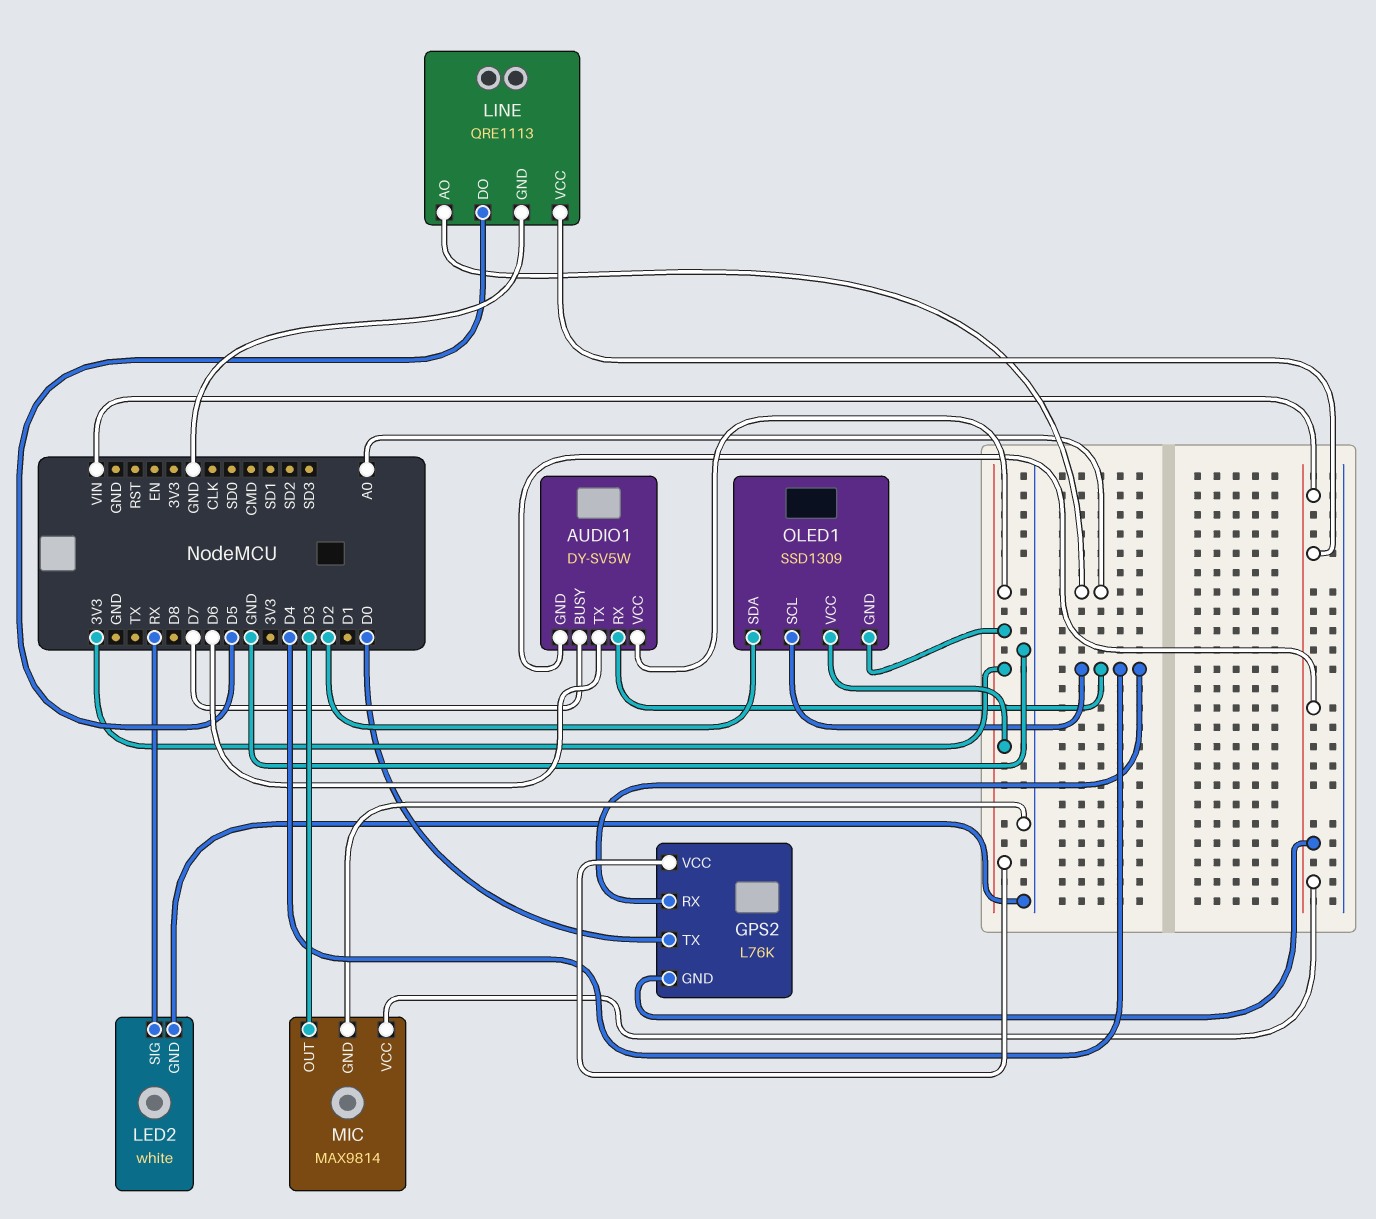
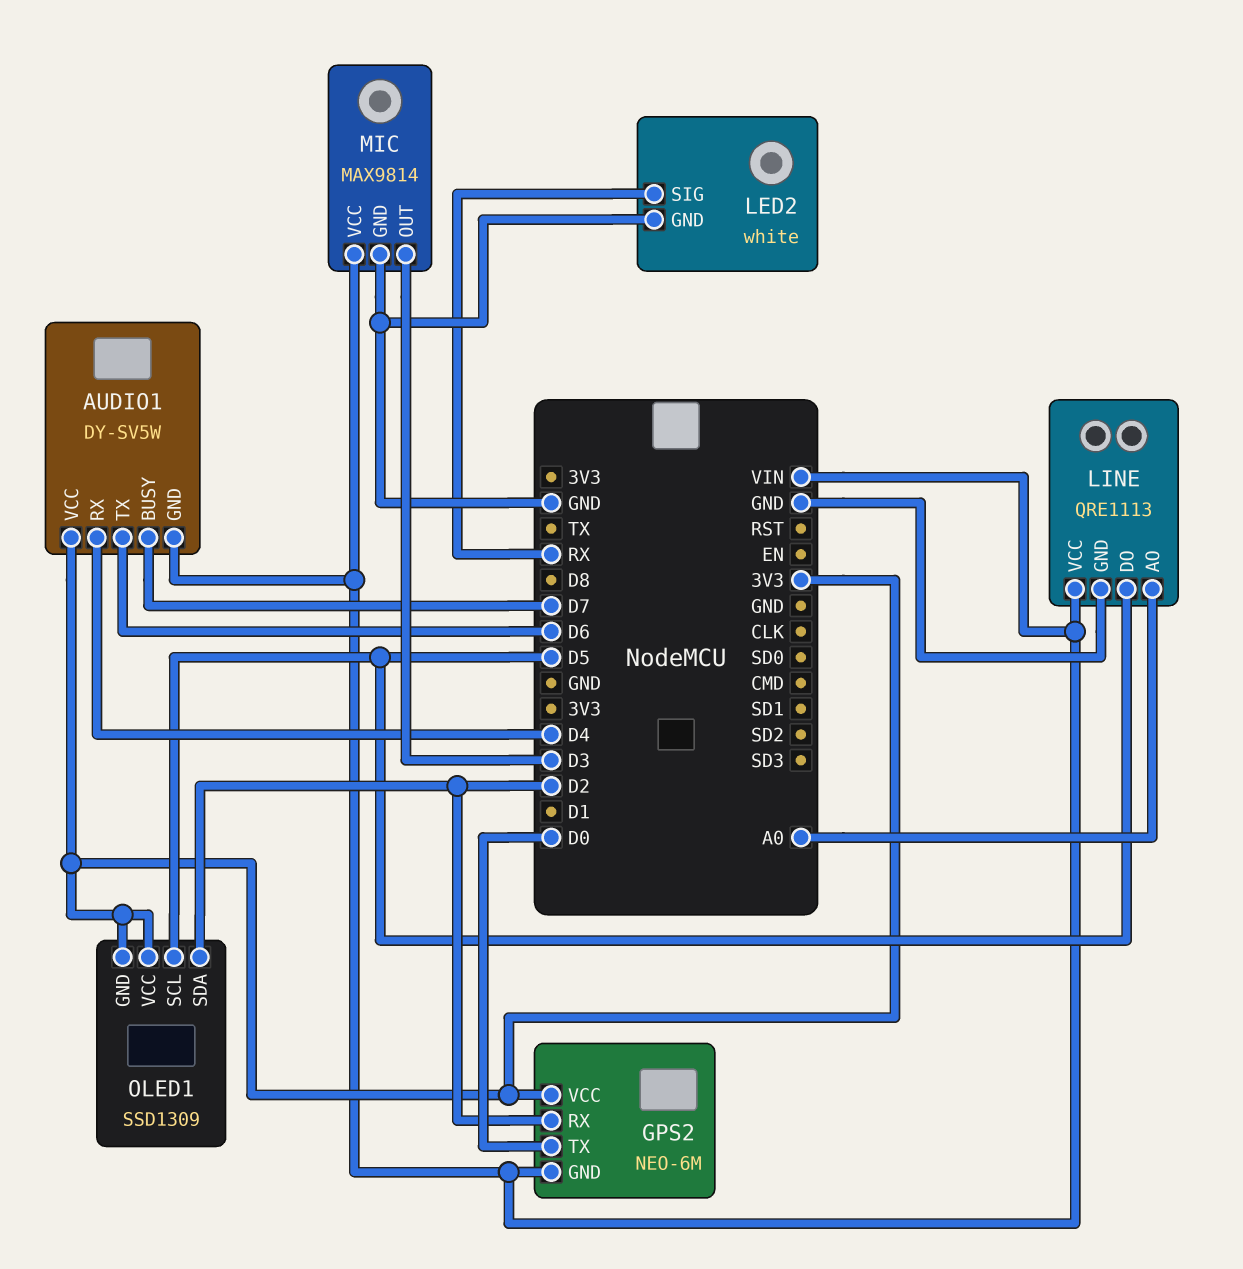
GPS2: L76K -> NEO-6M
GPS2 pin RX: D4 -> D2
OLED1 pin SCL: D4 -> D5

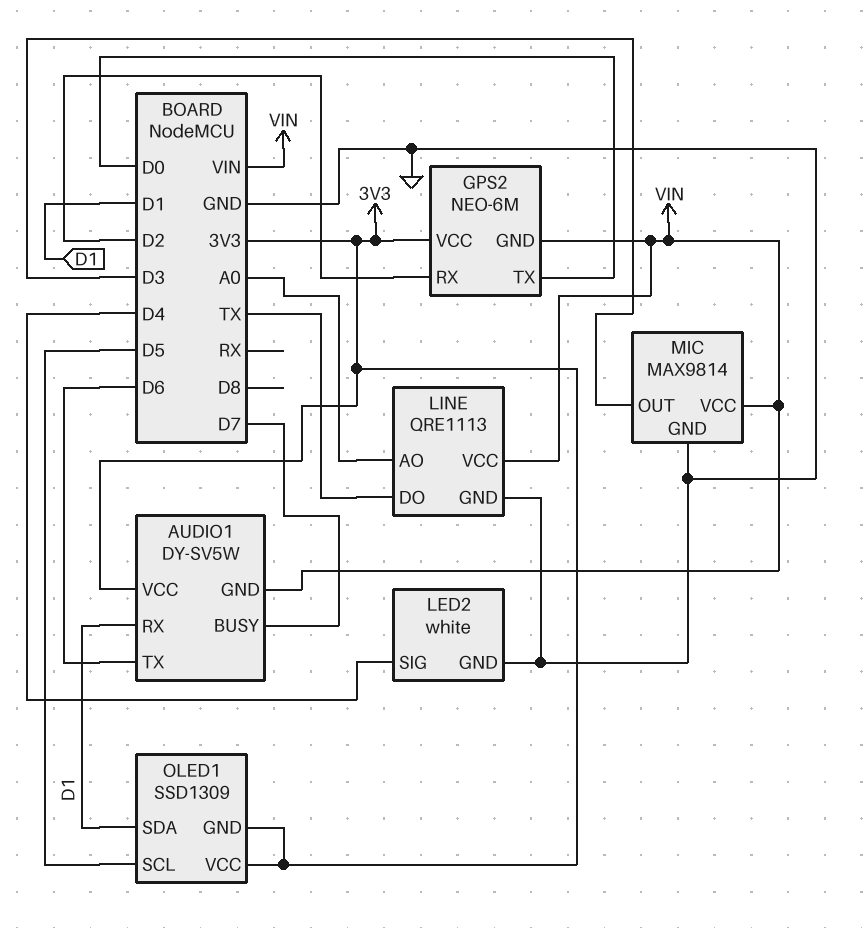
AUDIO1 pin RX: D4 -> D1
LED2 pin SIG: RX -> D4
LINE pin DO: D5 -> TX
OLED1 pin SDA: D2 -> D1

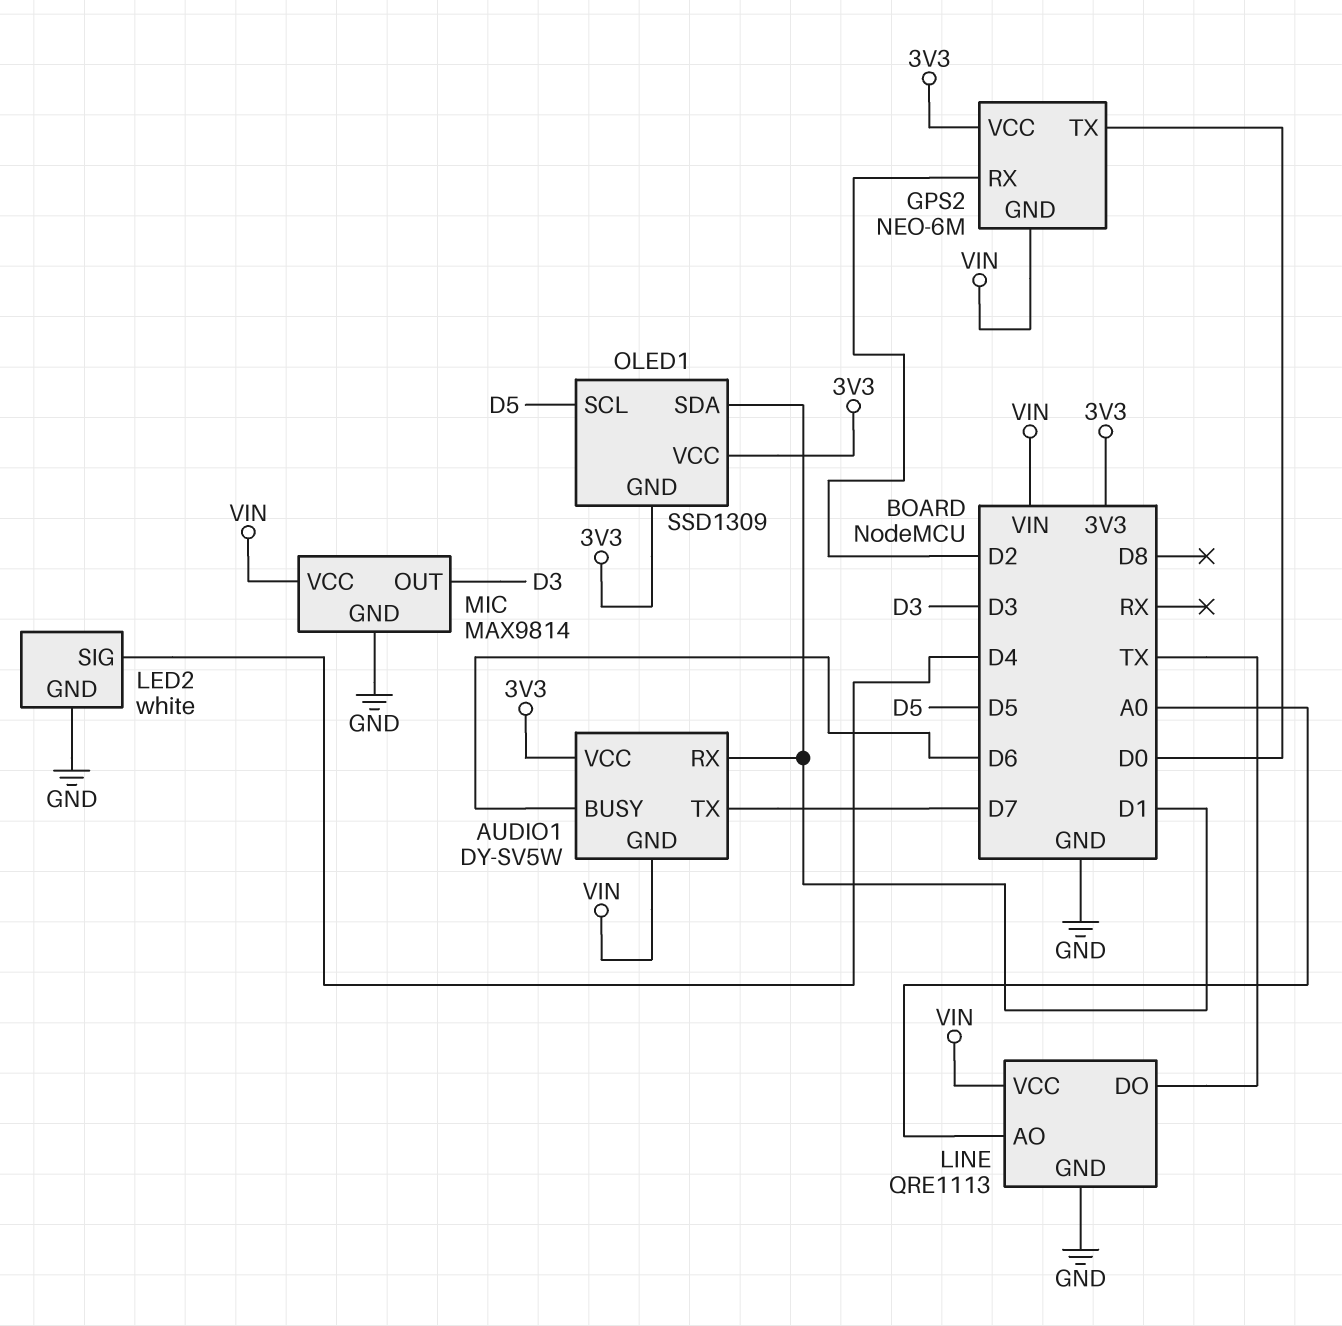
AUDIO1 pin BUSY: D7 -> D6
AUDIO1 pin TX: D6 -> D7

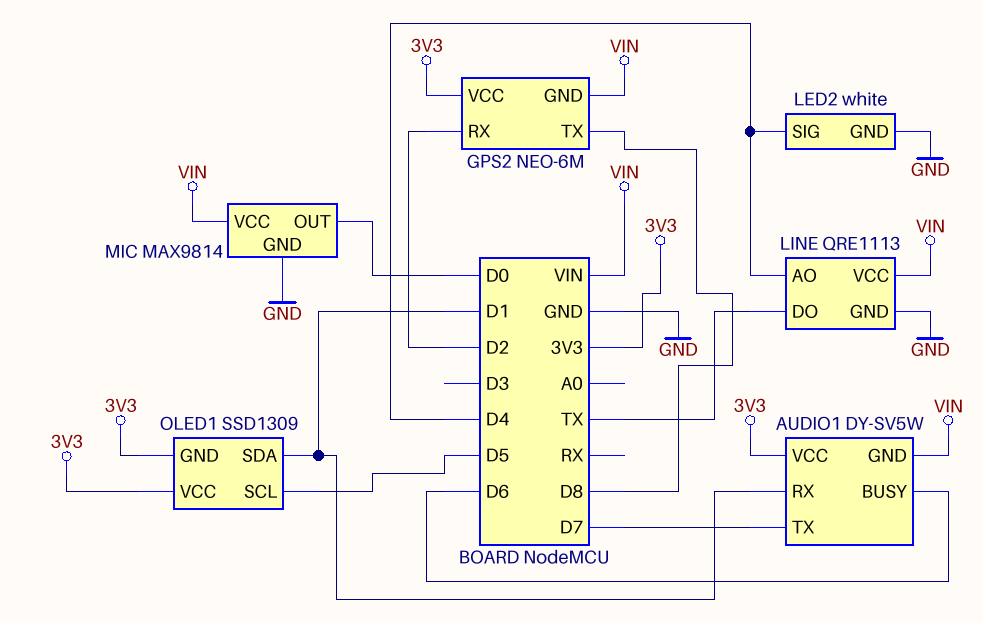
GPS2 pin TX: D0 -> D8
LINE pin AO: A0 -> D4
MIC pin OUT: D3 -> D0

